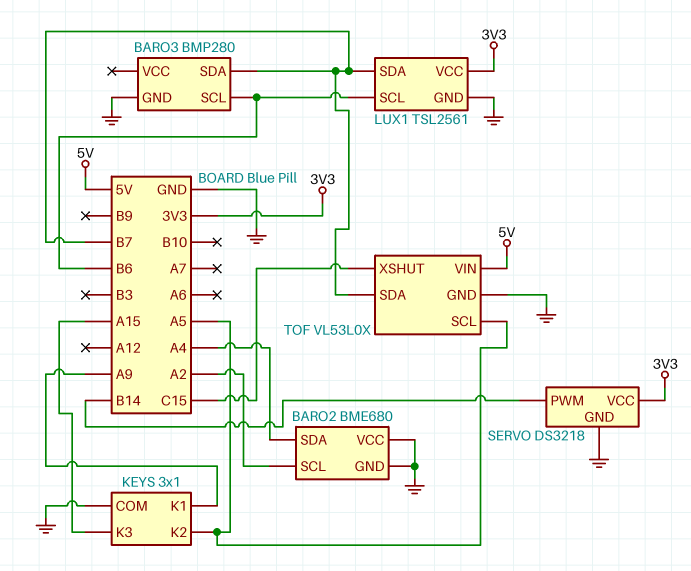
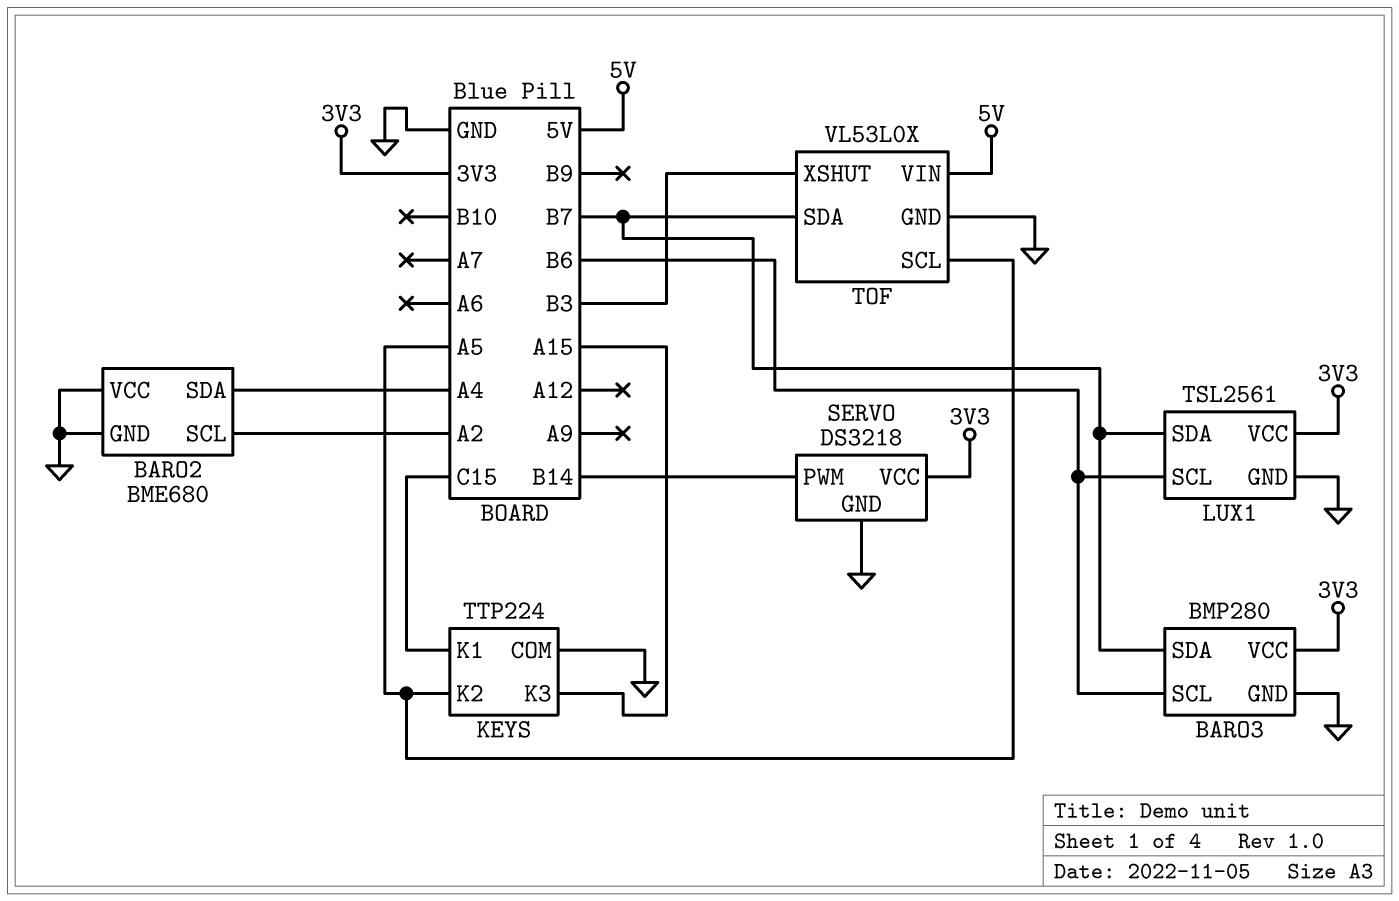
BARO3 pin VCC: none -> 3V3
KEYS: 3x1 -> TTP224
KEYS pin K1: A9 -> C15
TOF pin XSHUT: C15 -> B3

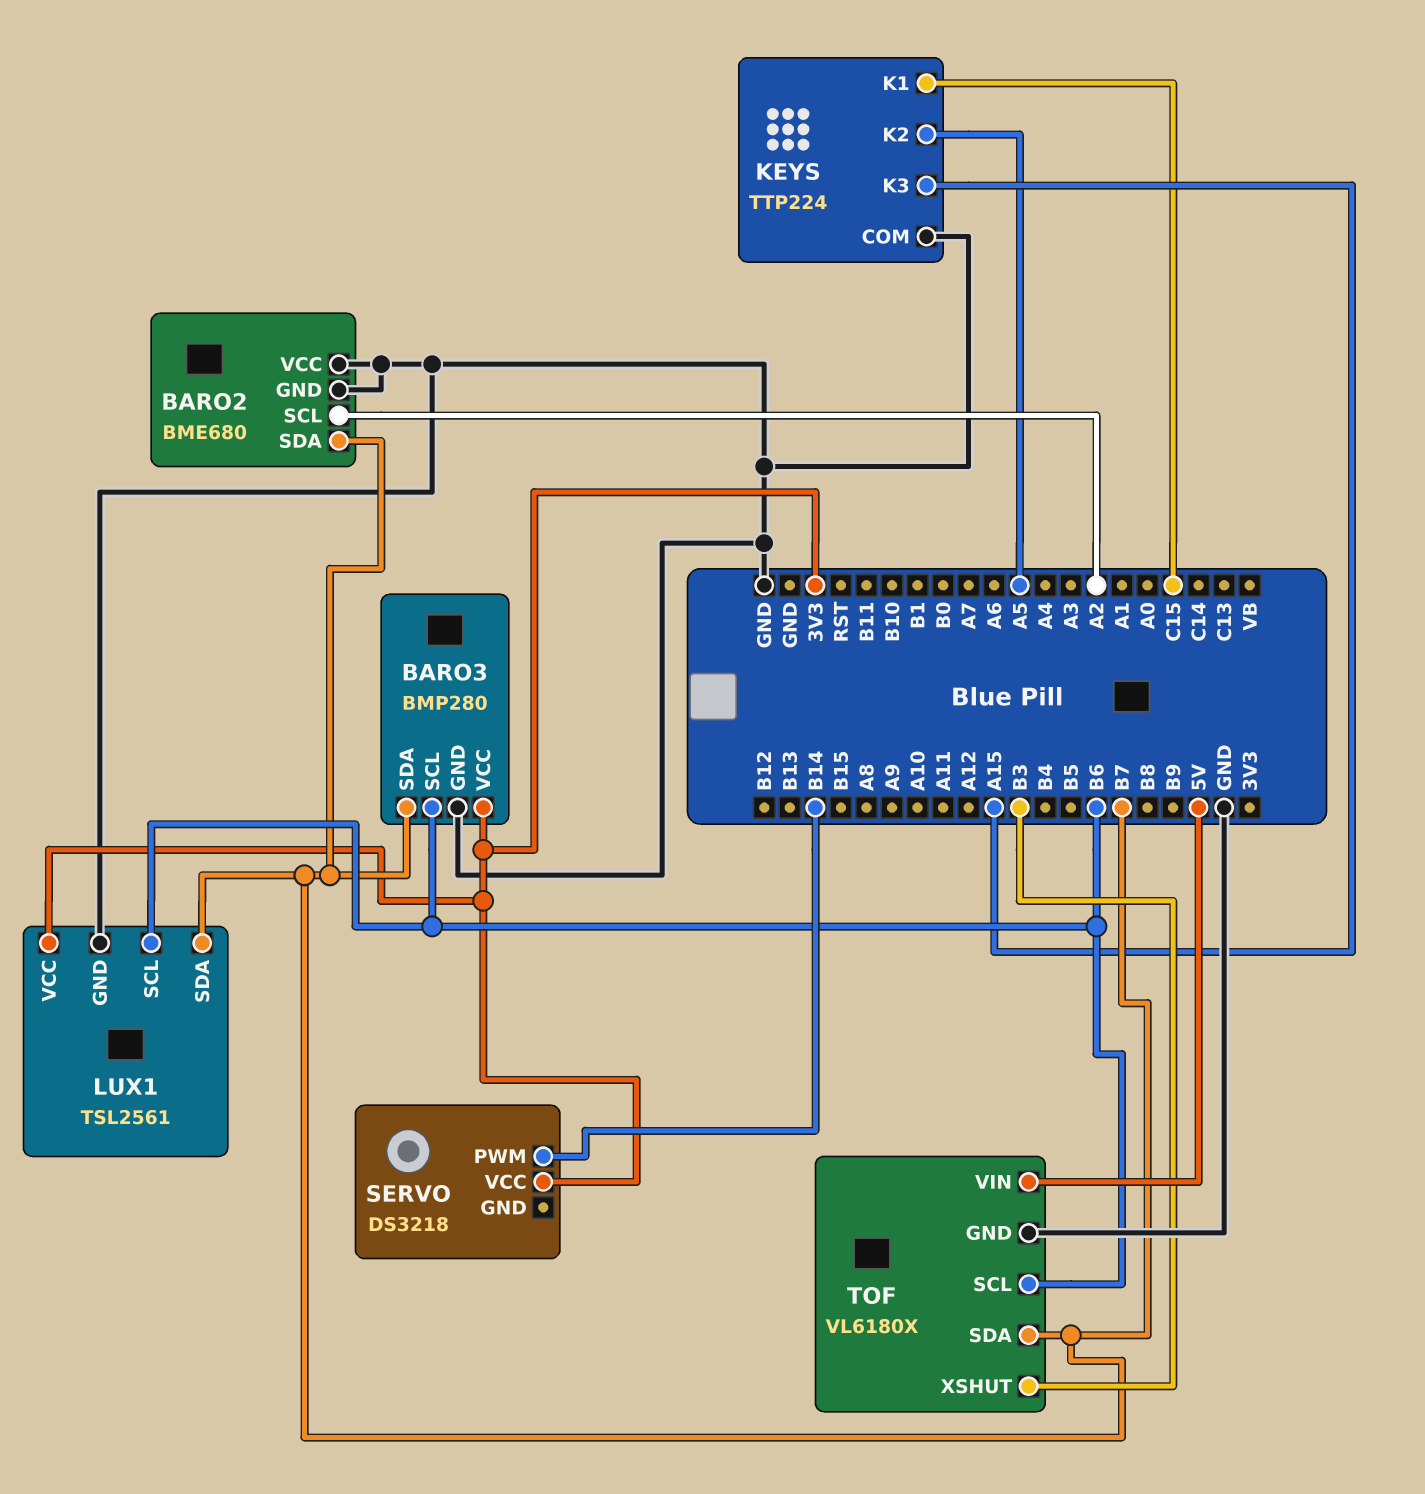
BARO2 pin SDA: A4 -> B7
SERVO pin GND: GND -> none
TOF: VL53L0X -> VL6180X
TOF pin SCL: A5 -> B6

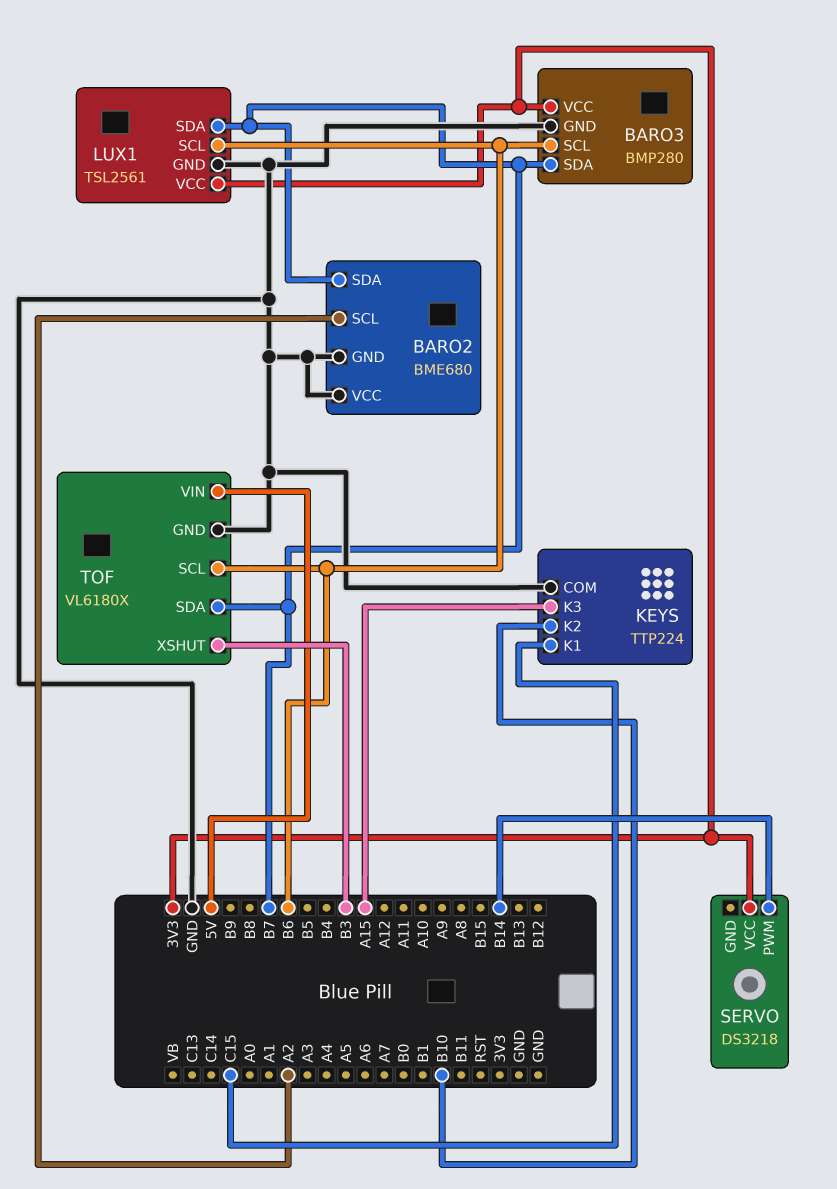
KEYS pin K2: A5 -> B10

